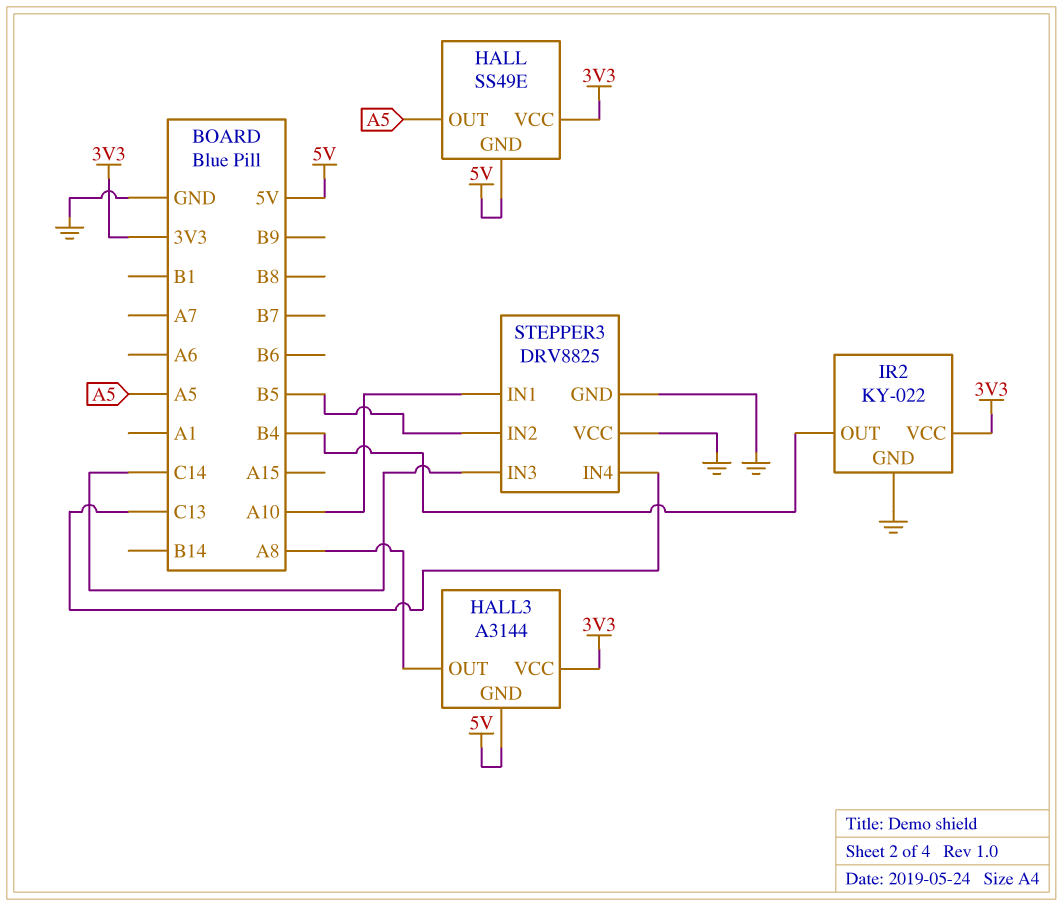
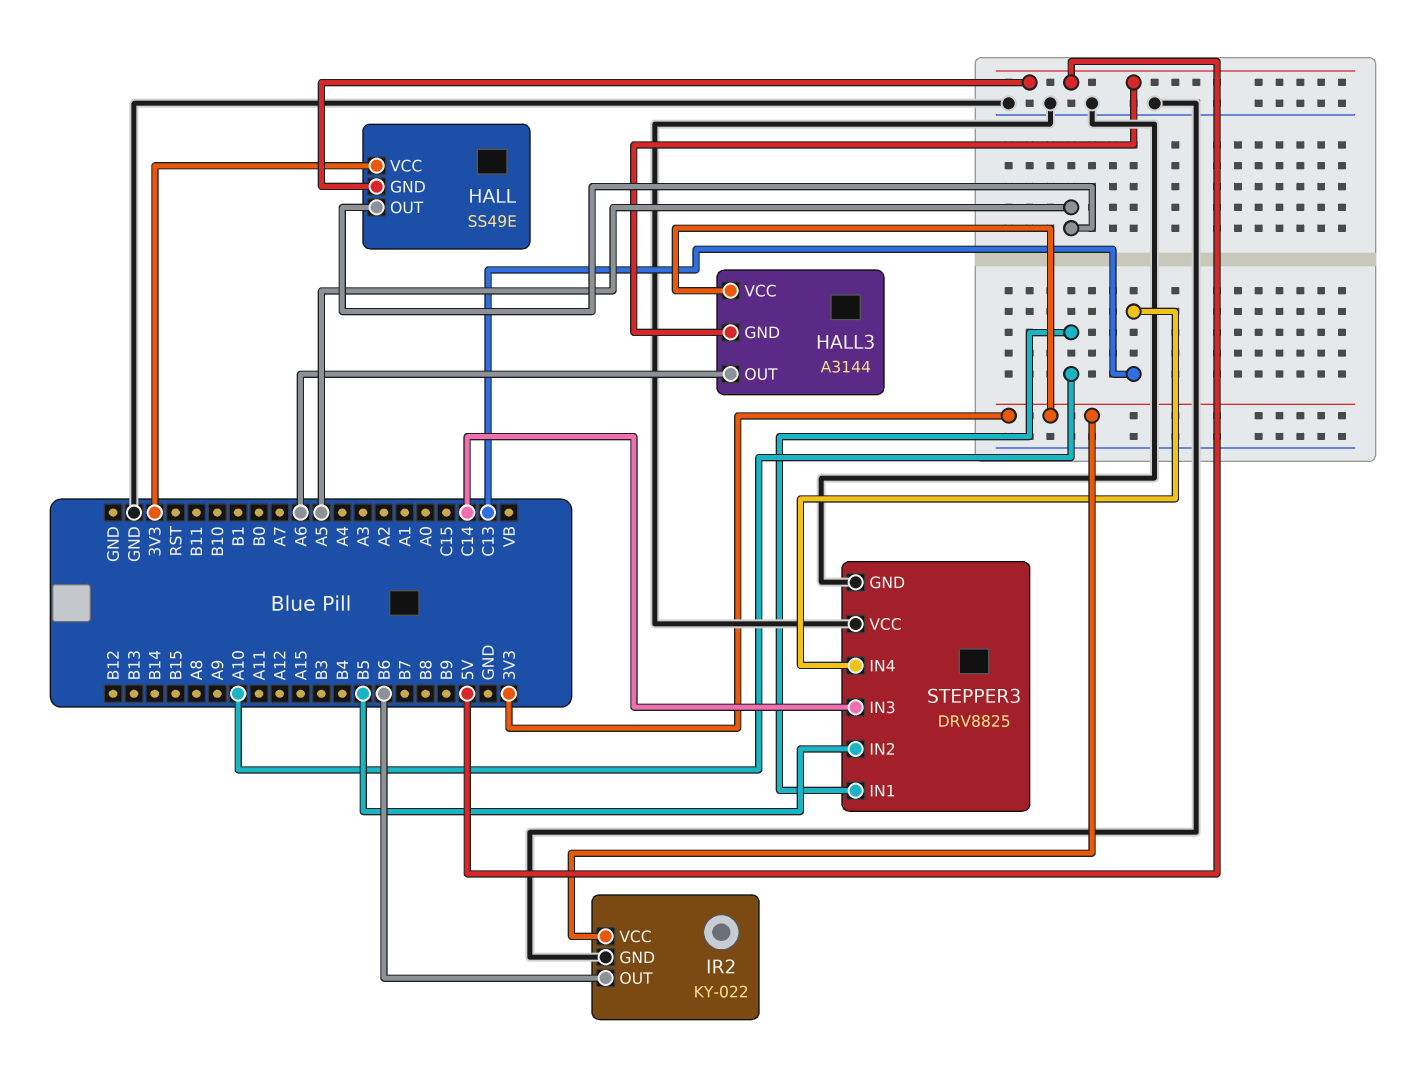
HALL3 pin OUT: A8 -> A6
IR2 pin OUT: B4 -> B6

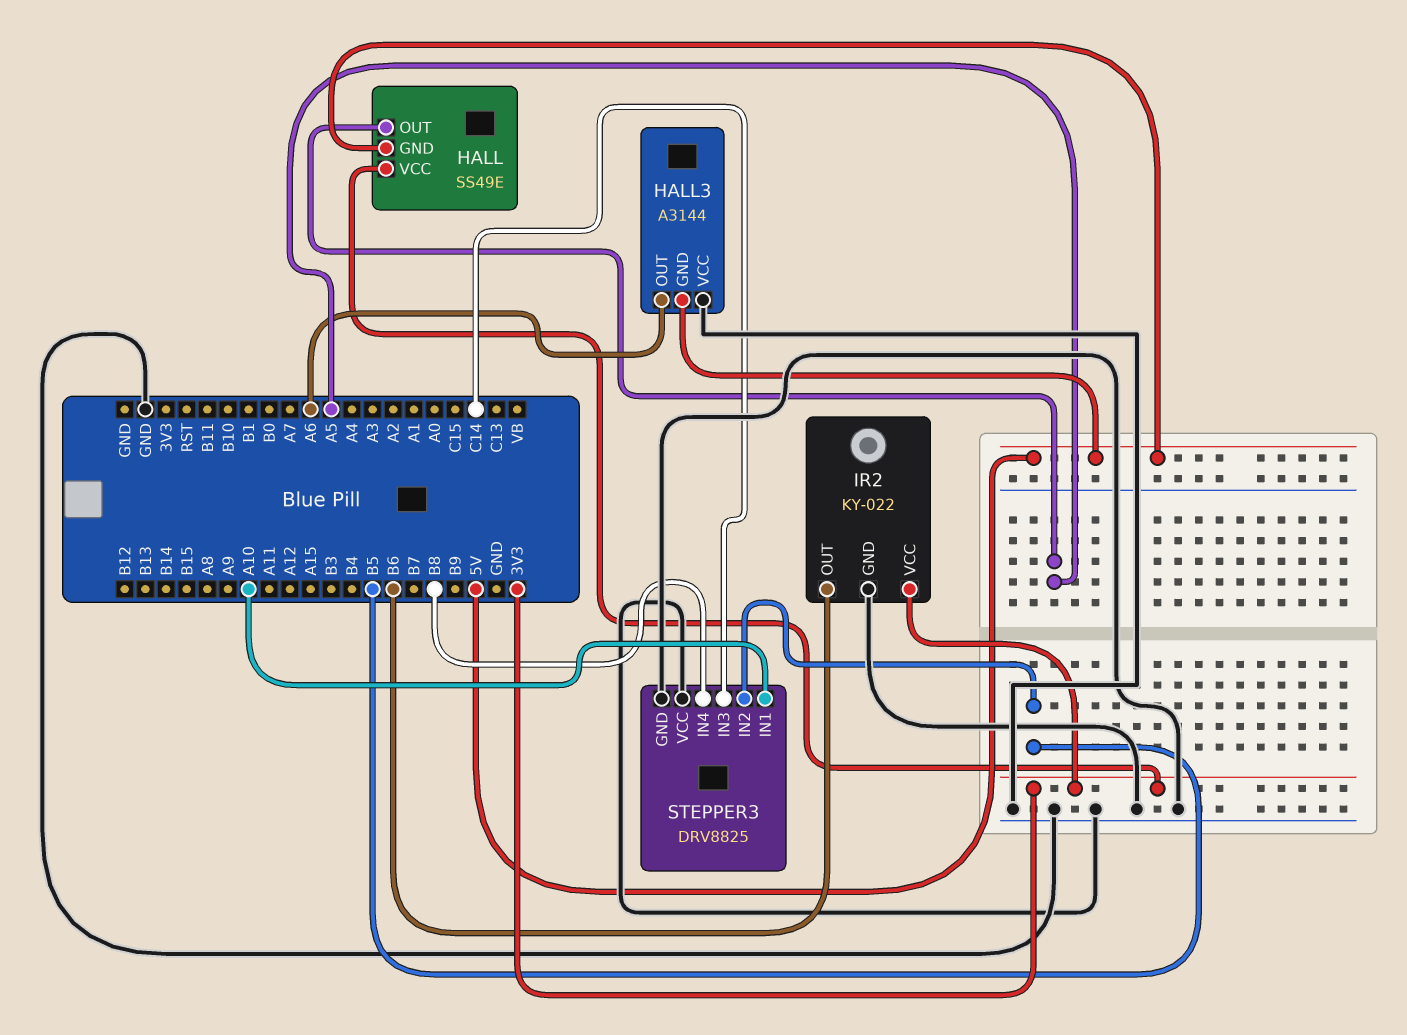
HALL3 pin VCC: 3V3 -> GND
STEPPER3 pin IN4: C13 -> B8

